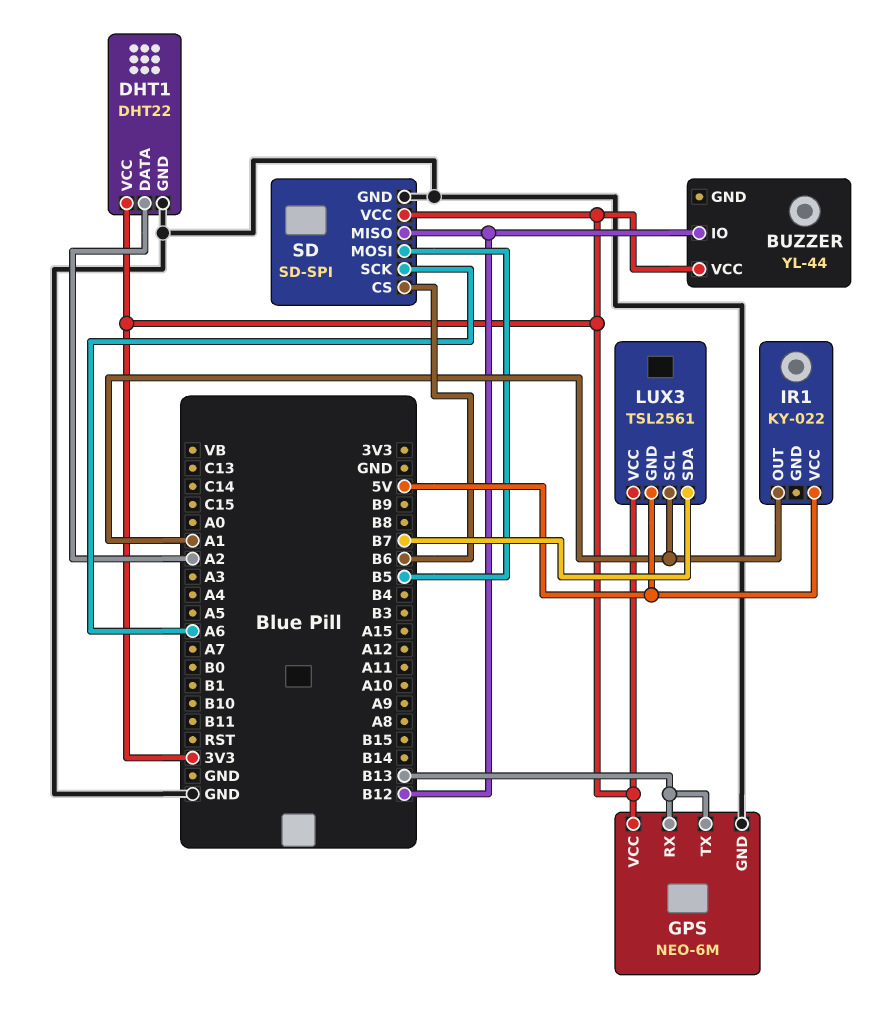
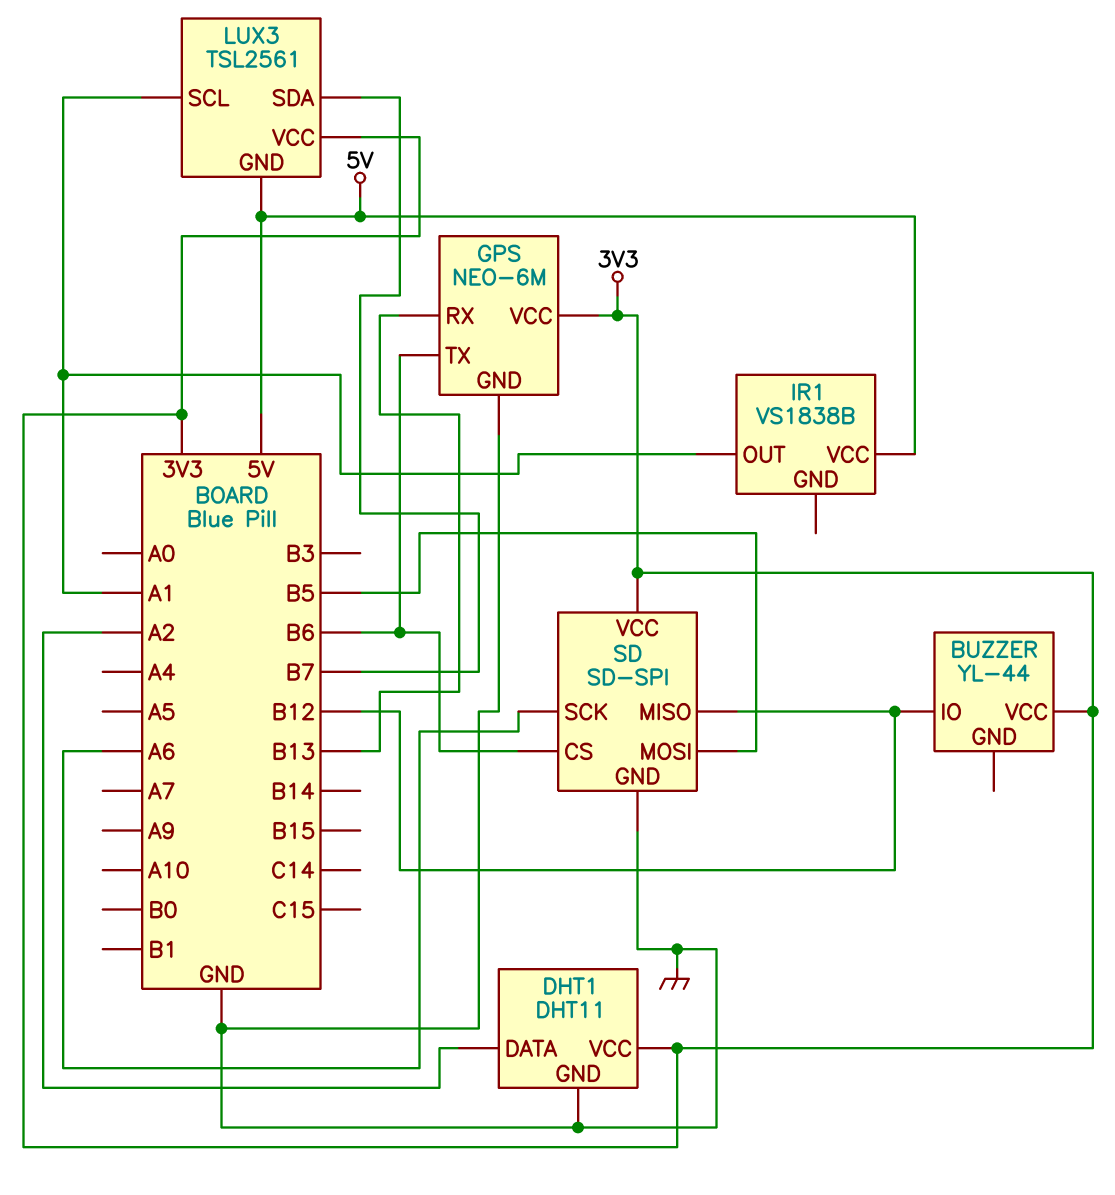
DHT1: DHT22 -> DHT11
GPS pin TX: B13 -> B6
IR1: KY-022 -> VS1838B

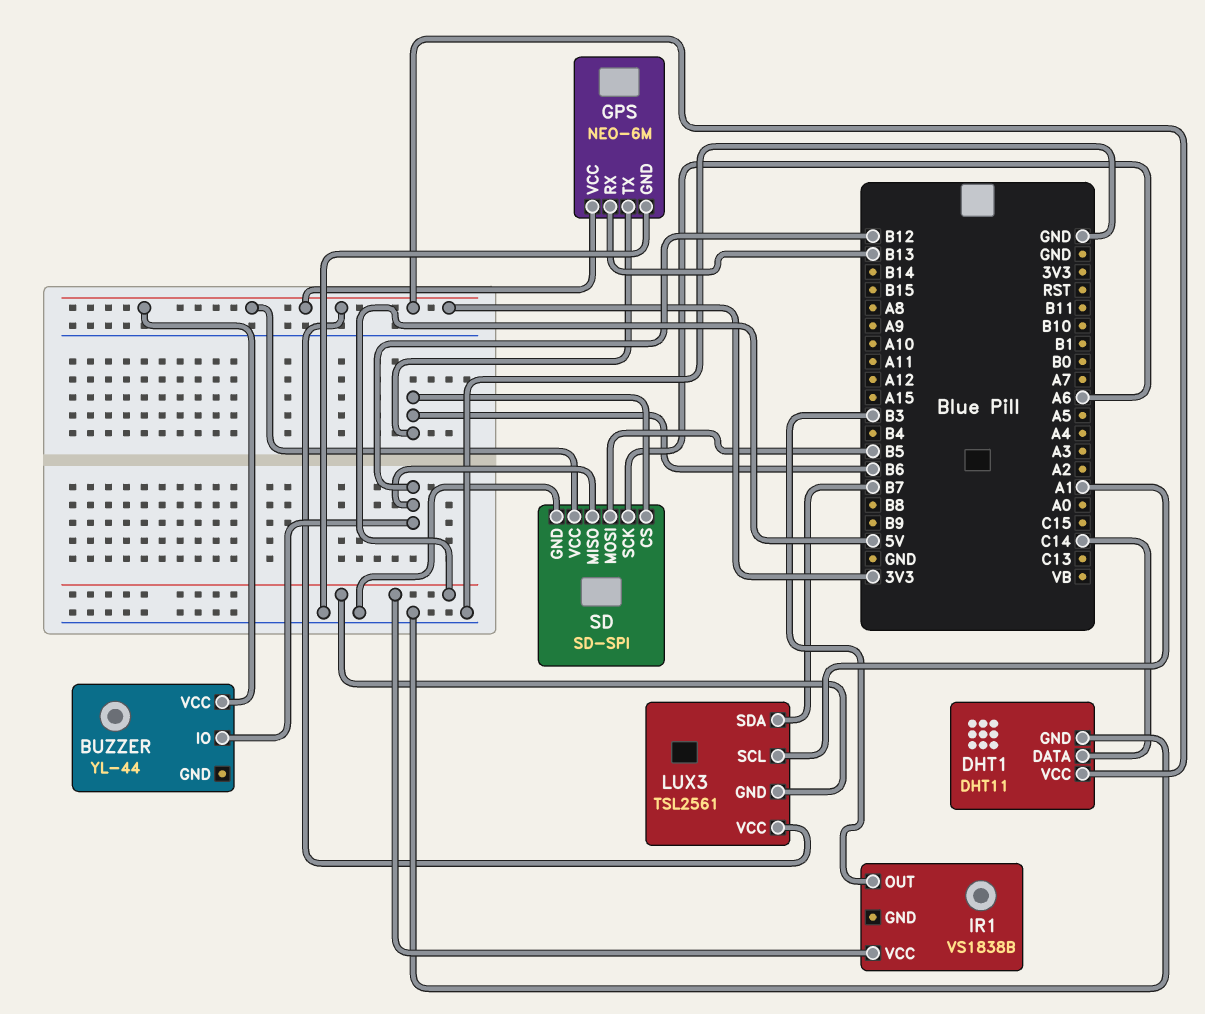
DHT1 pin DATA: A2 -> C14
IR1 pin OUT: A1 -> B3

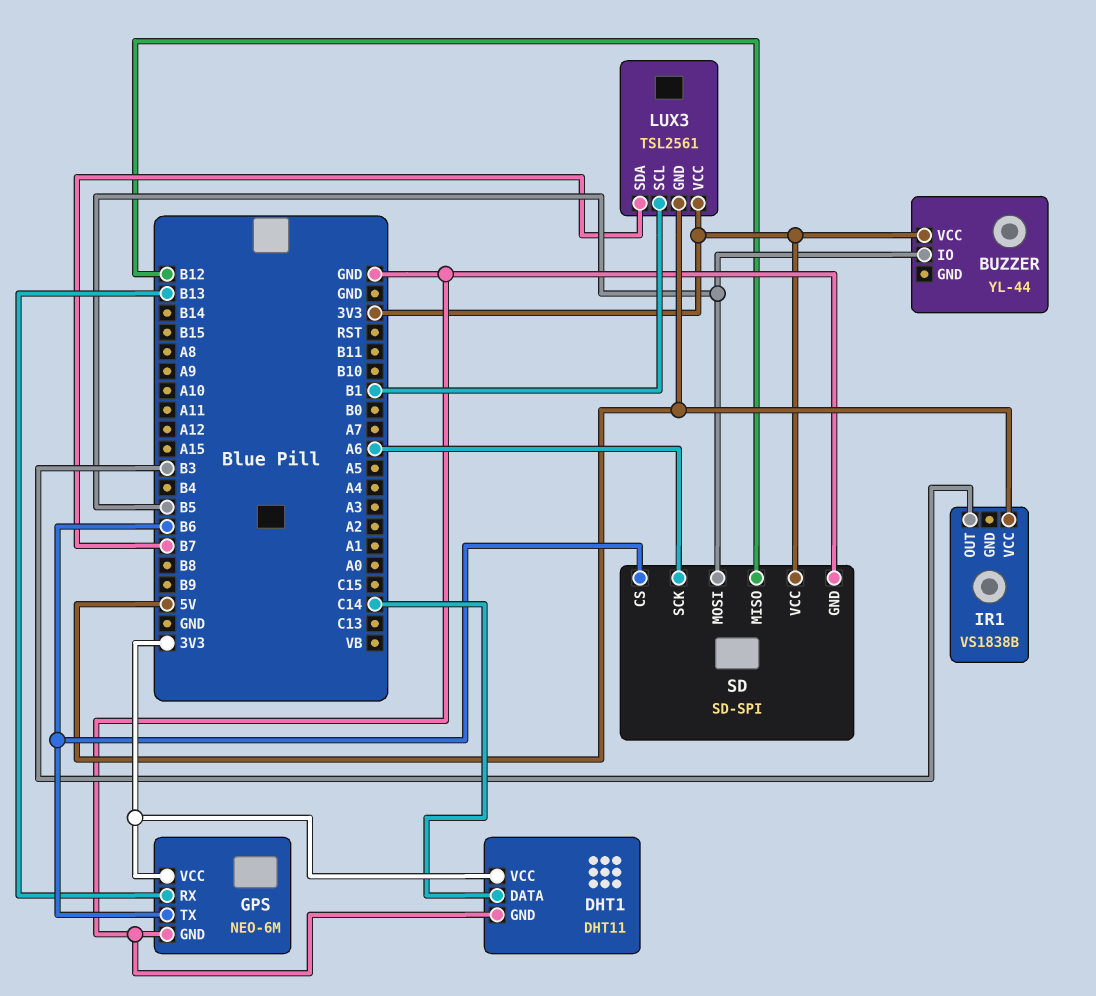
BUZZER pin IO: B12 -> B5
LUX3 pin SCL: A1 -> B1

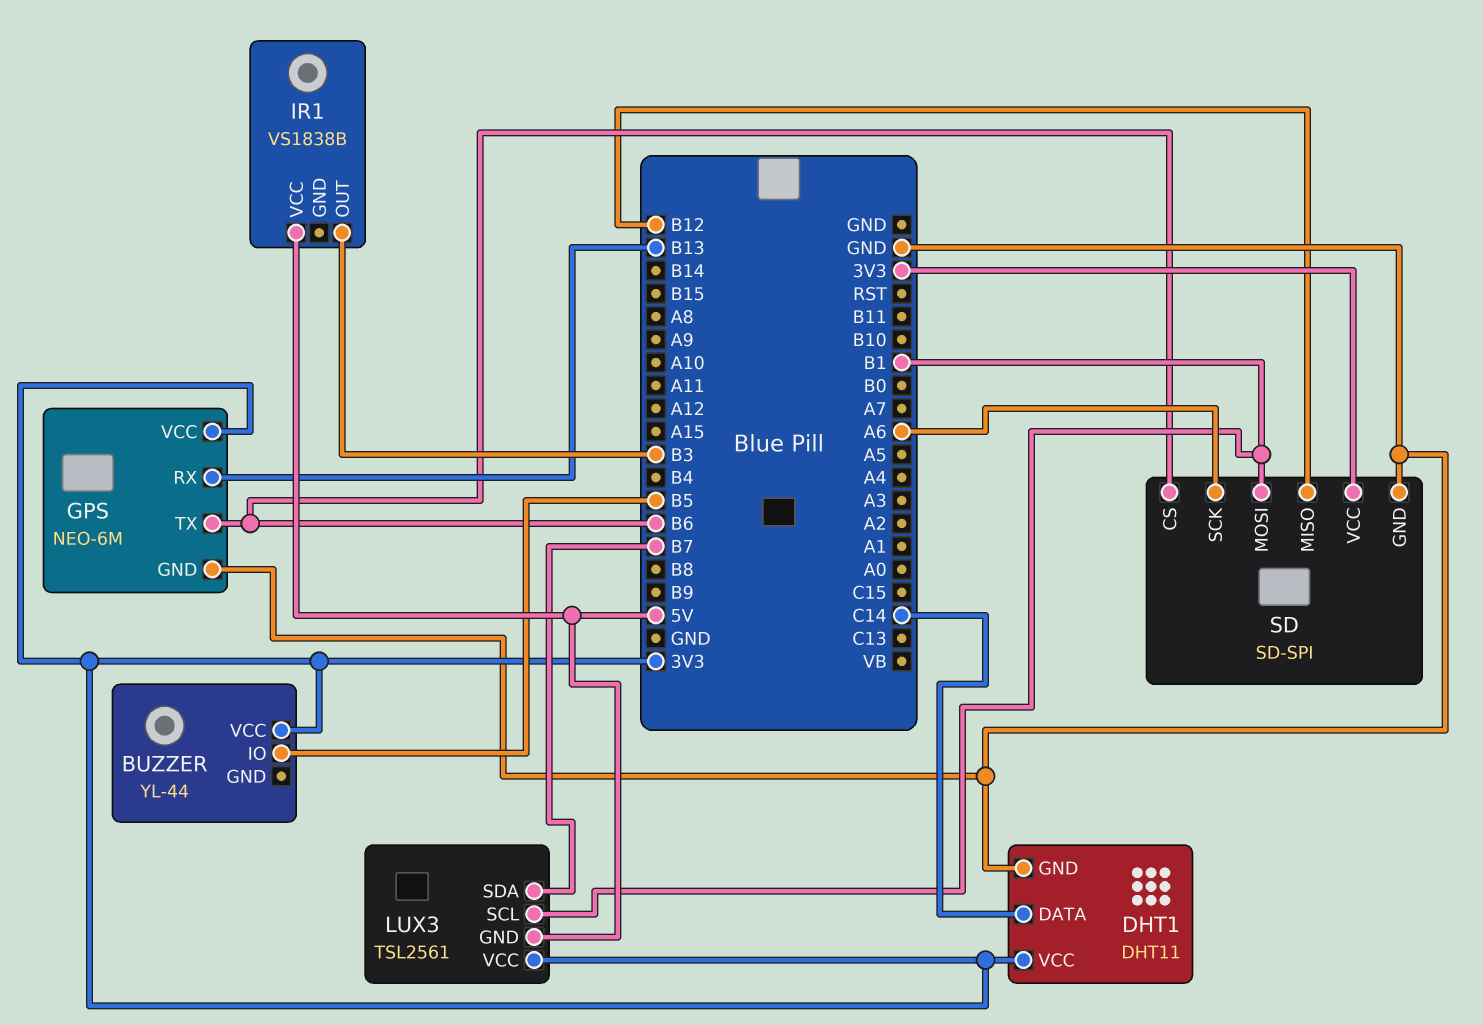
SD pin MOSI: B5 -> B1

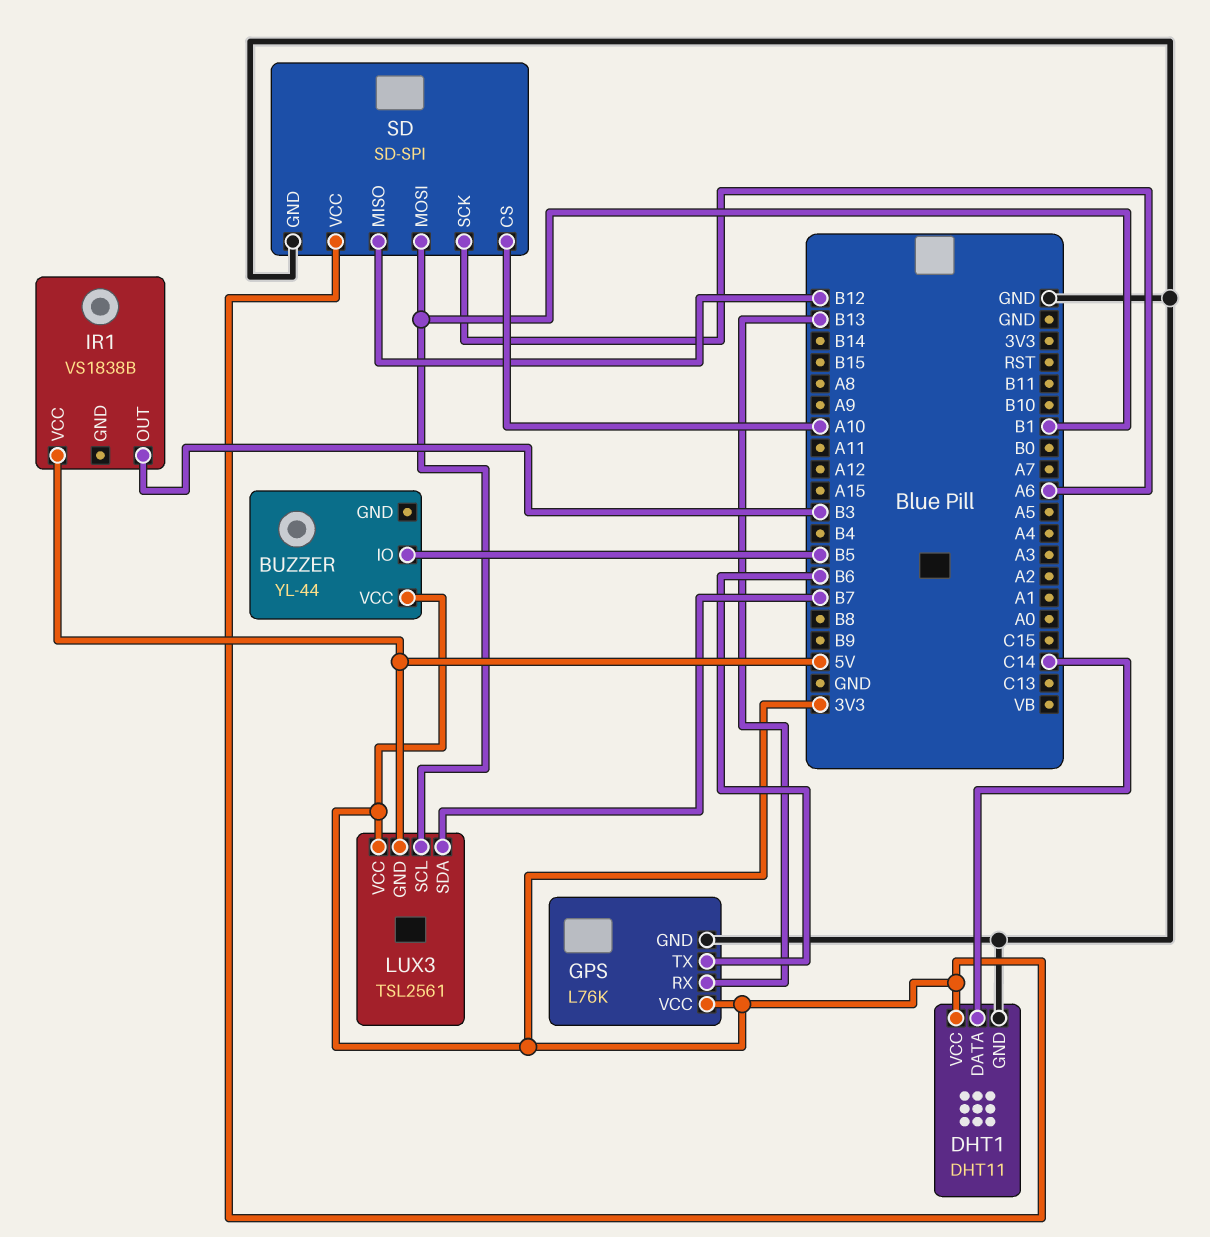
GPS: NEO-6M -> L76K
SD pin CS: B6 -> A10

